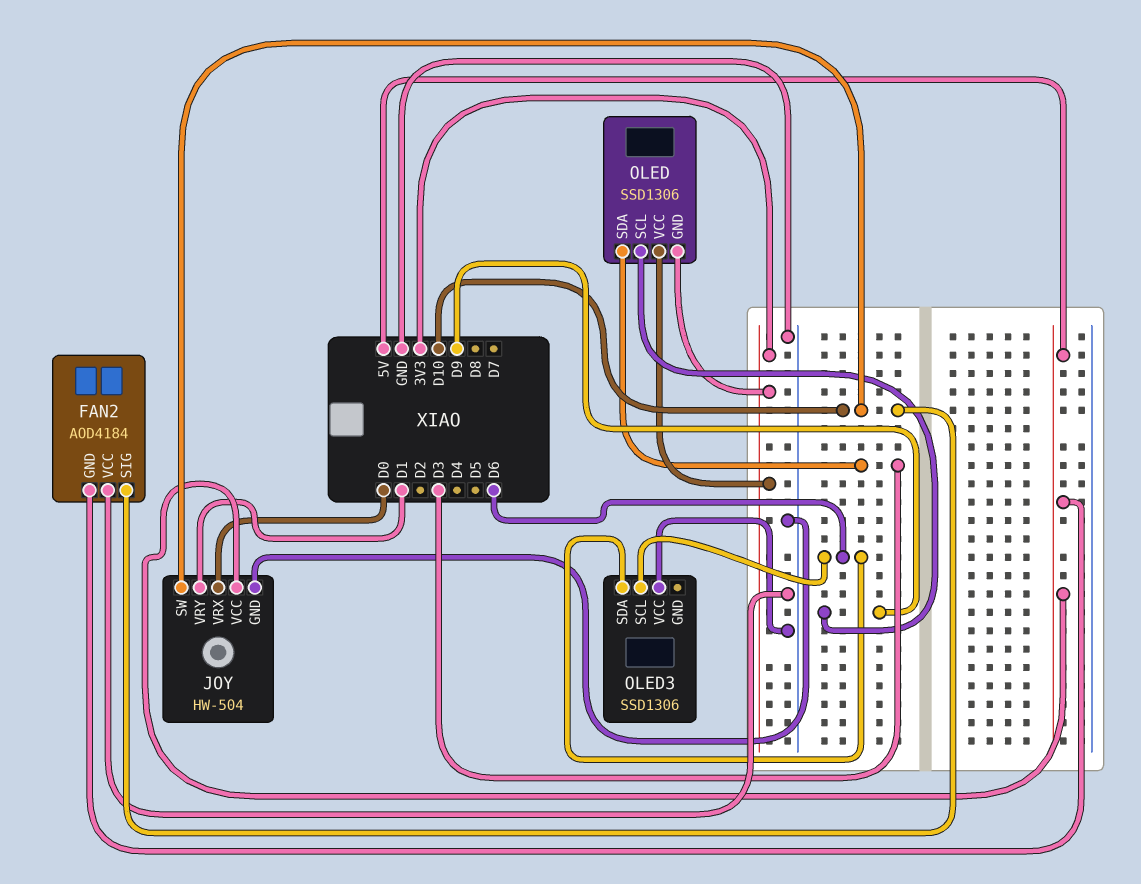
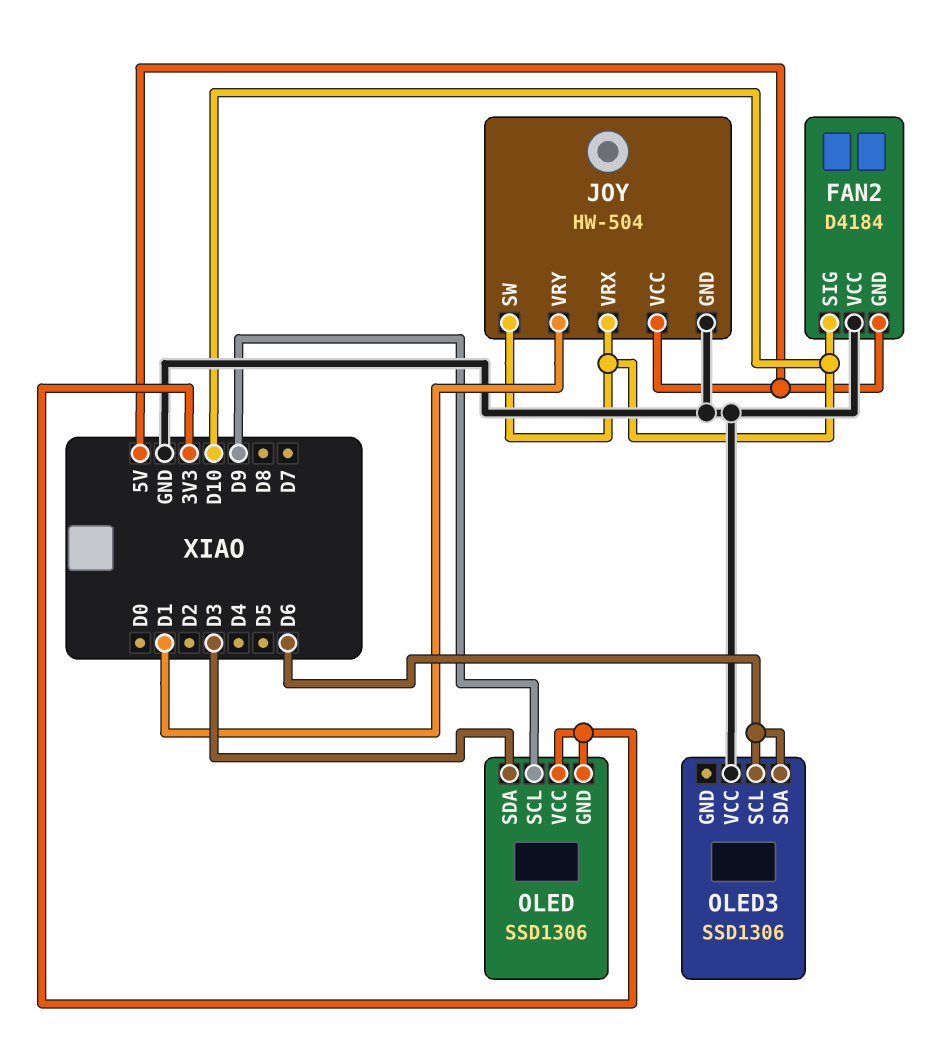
FAN2: AOD4184 -> D4184
JOY pin VRX: D0 -> D10

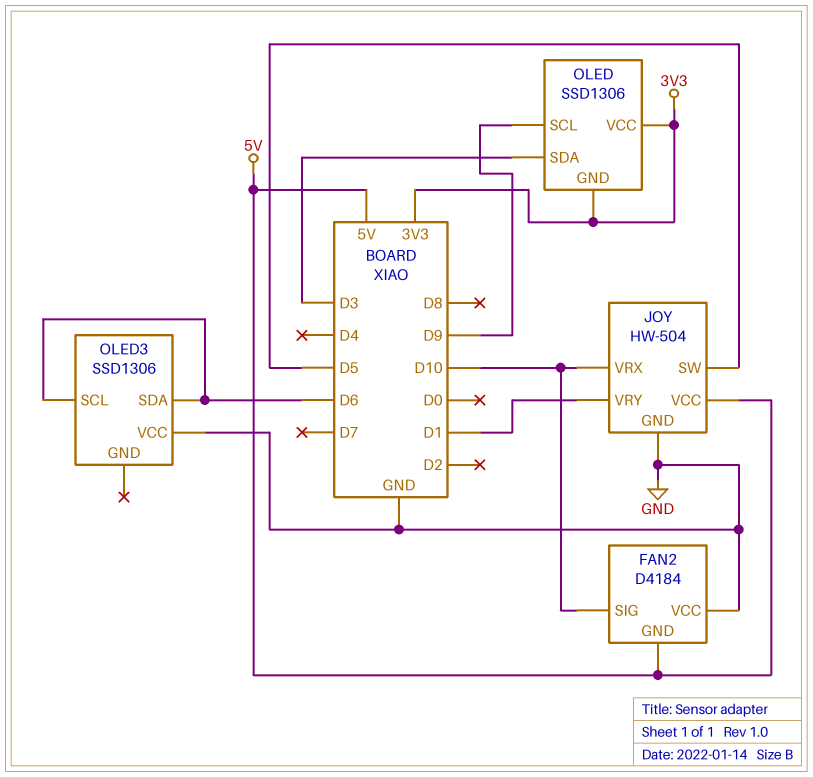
JOY pin SW: D10 -> D5

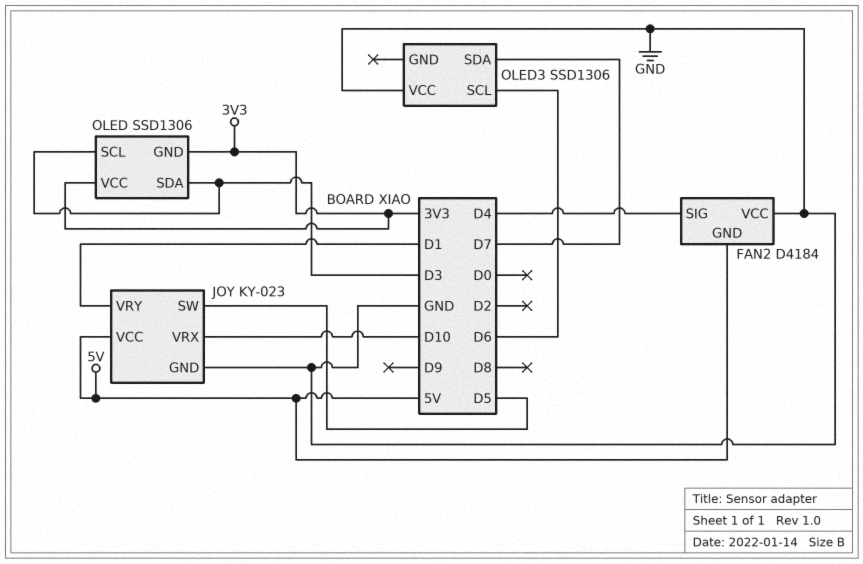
FAN2 pin SIG: D10 -> D4
JOY: HW-504 -> KY-023
OLED pin SCL: D9 -> D3
OLED3 pin SDA: D6 -> D7

